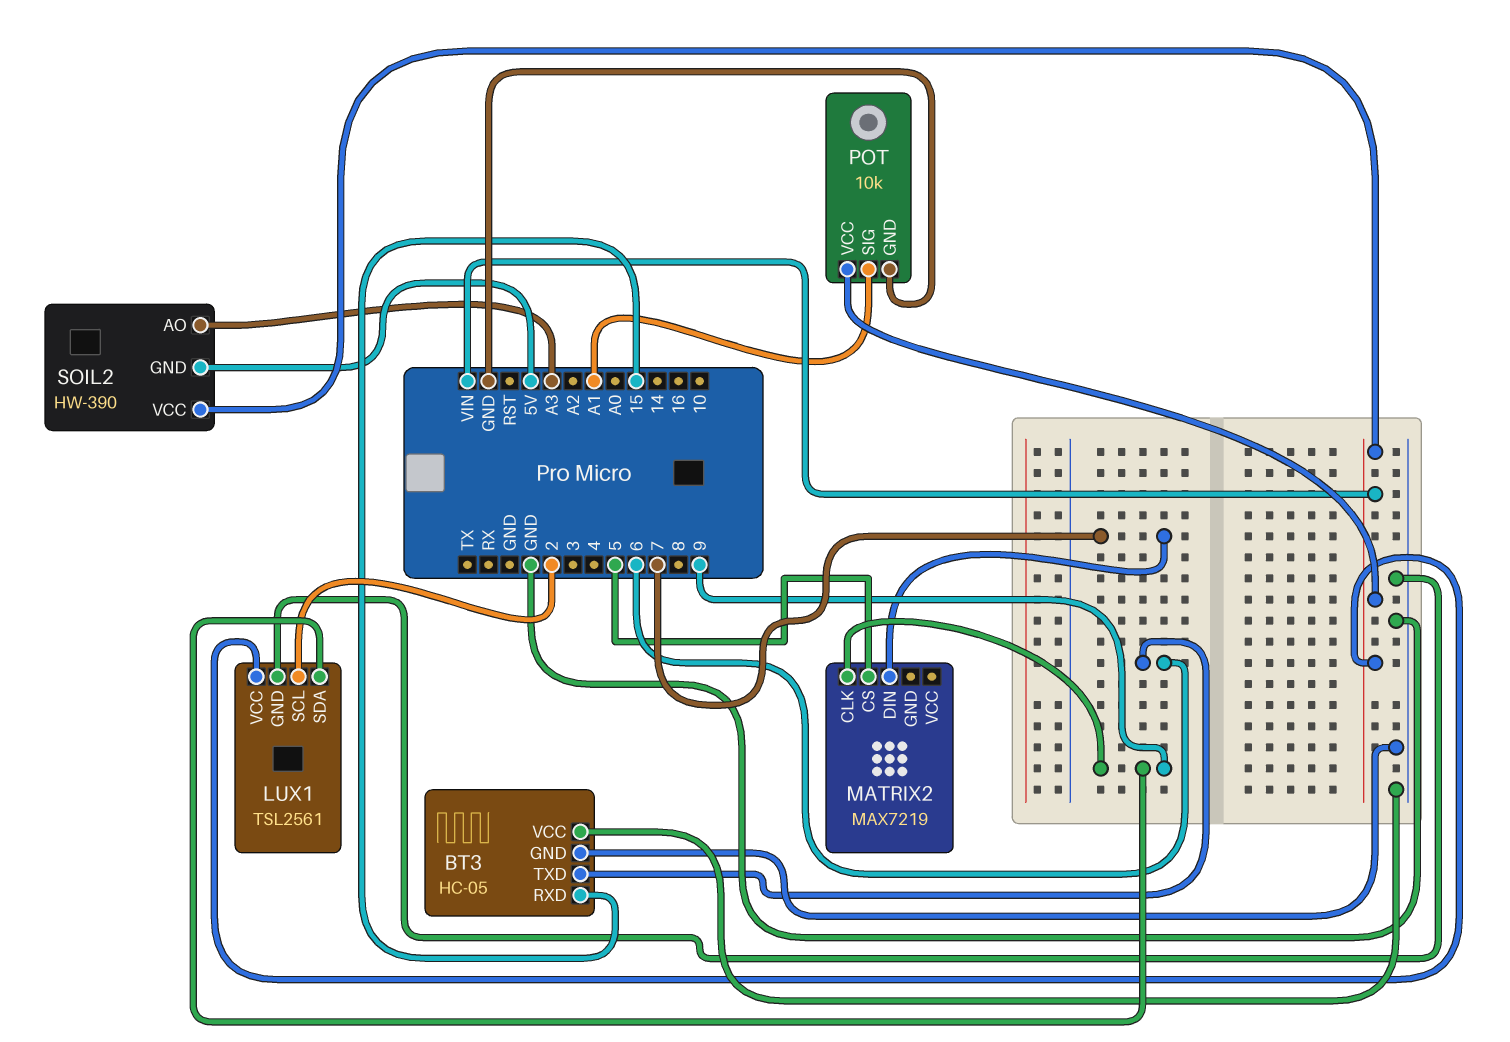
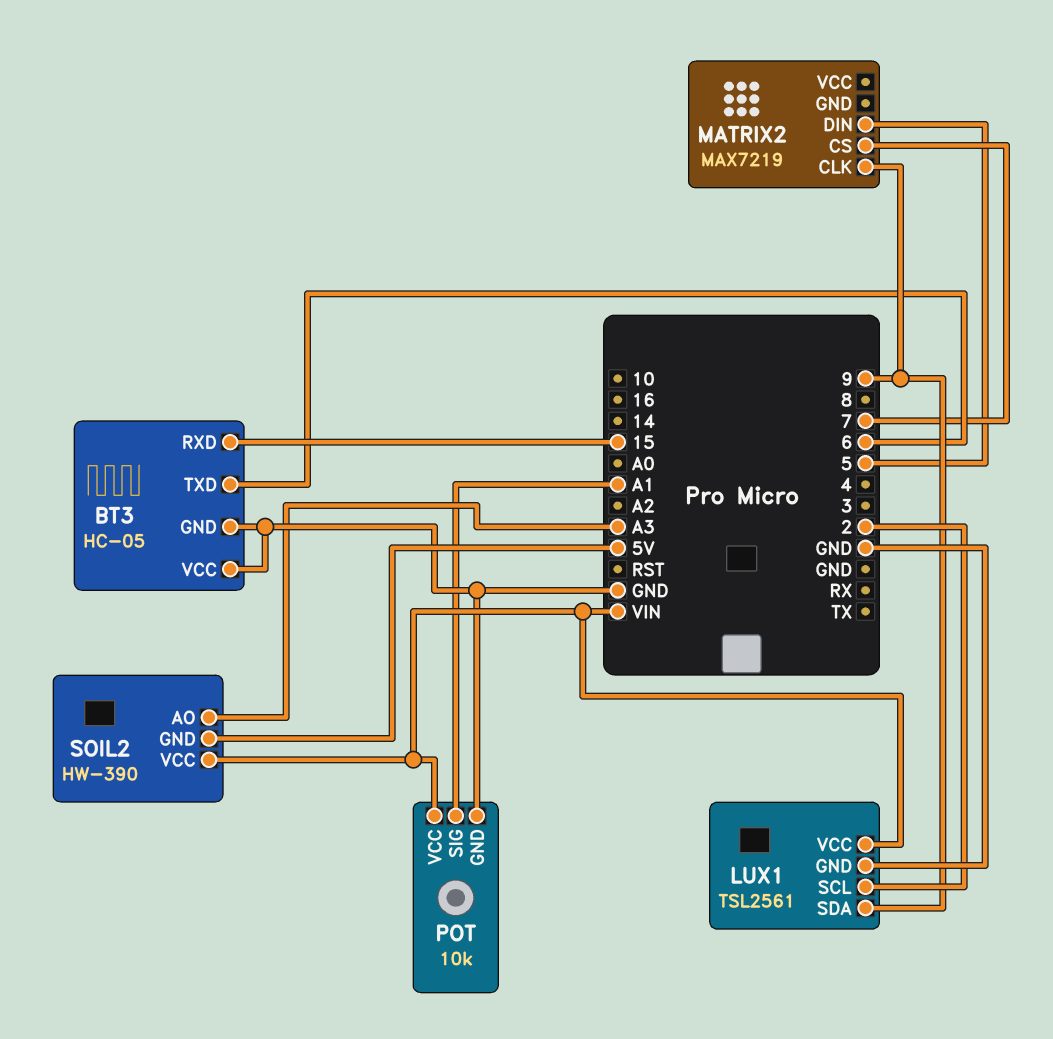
MATRIX2 pin CS: 5 -> 7
MATRIX2 pin DIN: 7 -> 5

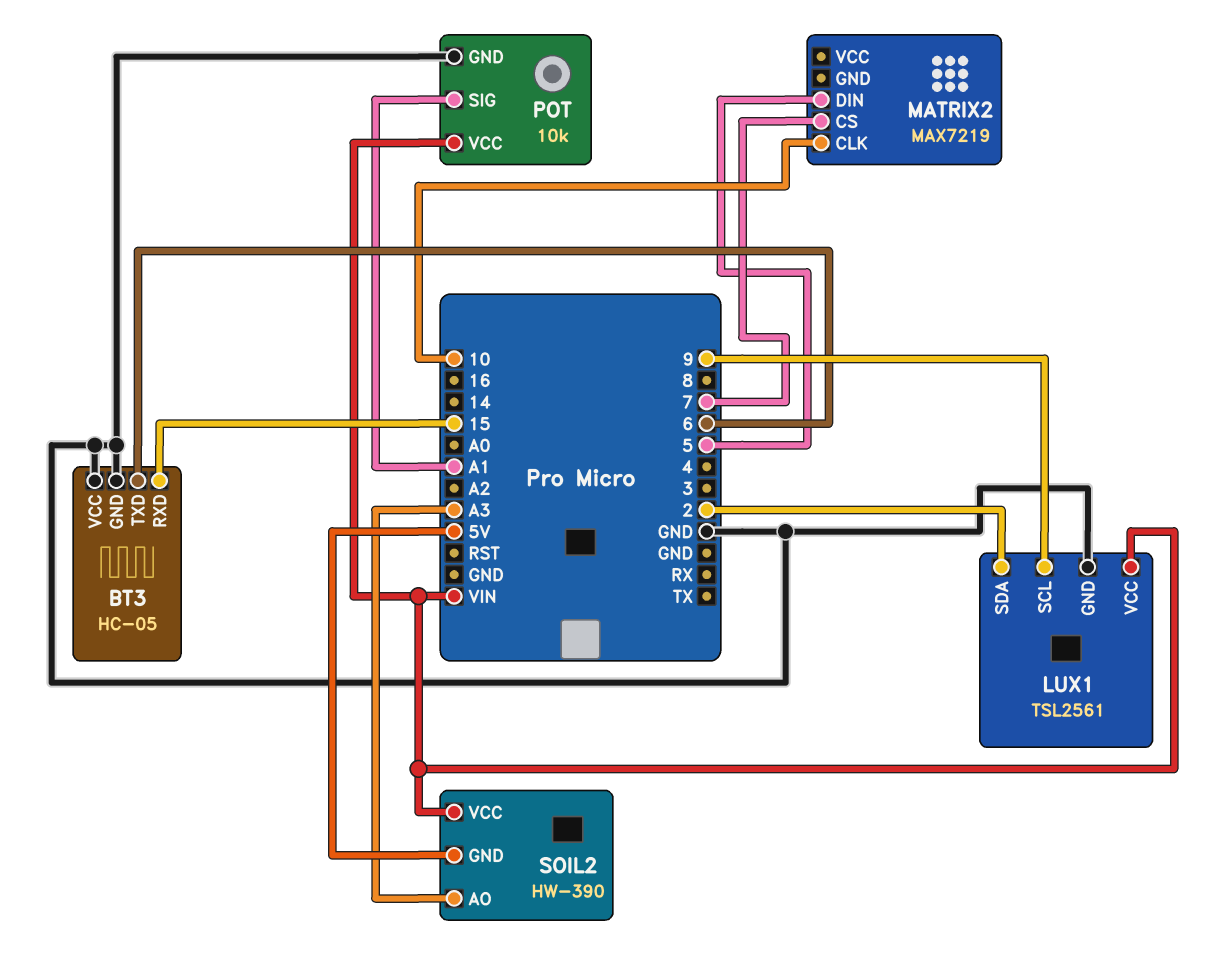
LUX1 pin SCL: 2 -> 9
LUX1 pin SDA: 9 -> 2
MATRIX2 pin CLK: 9 -> 10

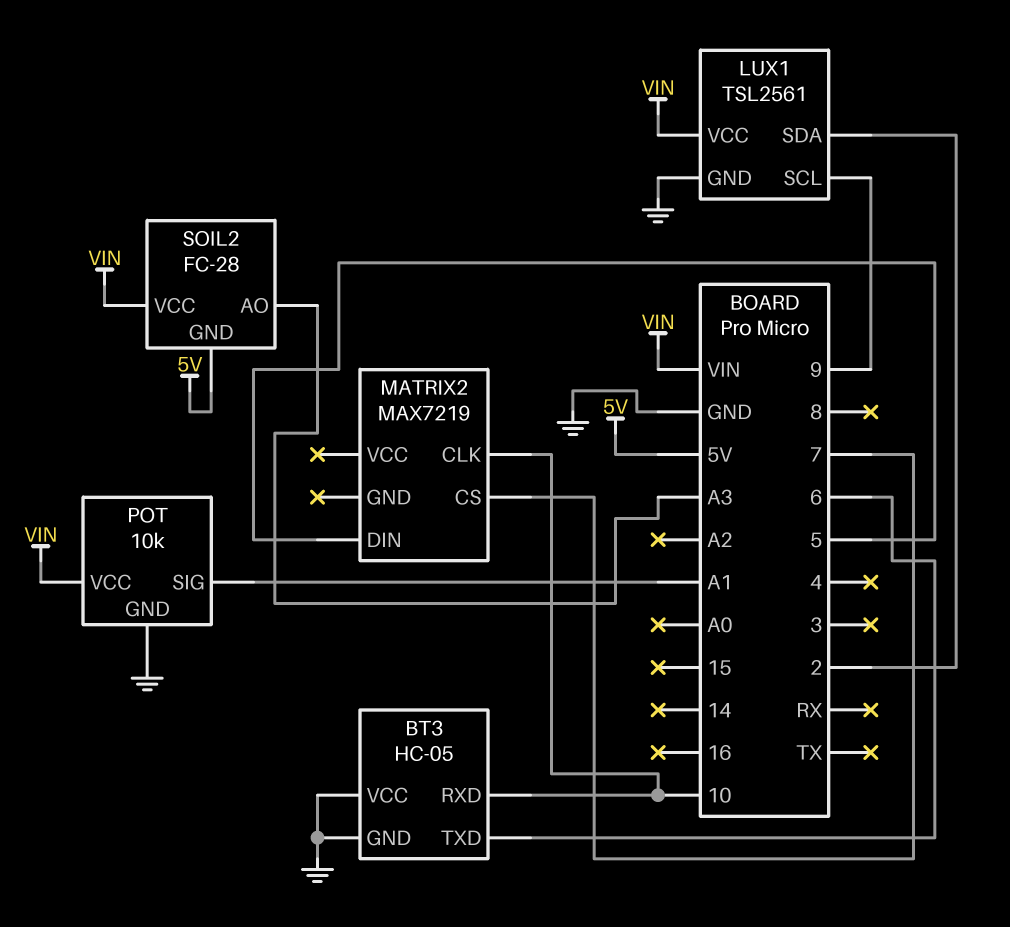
BT3 pin RXD: 15 -> 10
SOIL2: HW-390 -> FC-28

